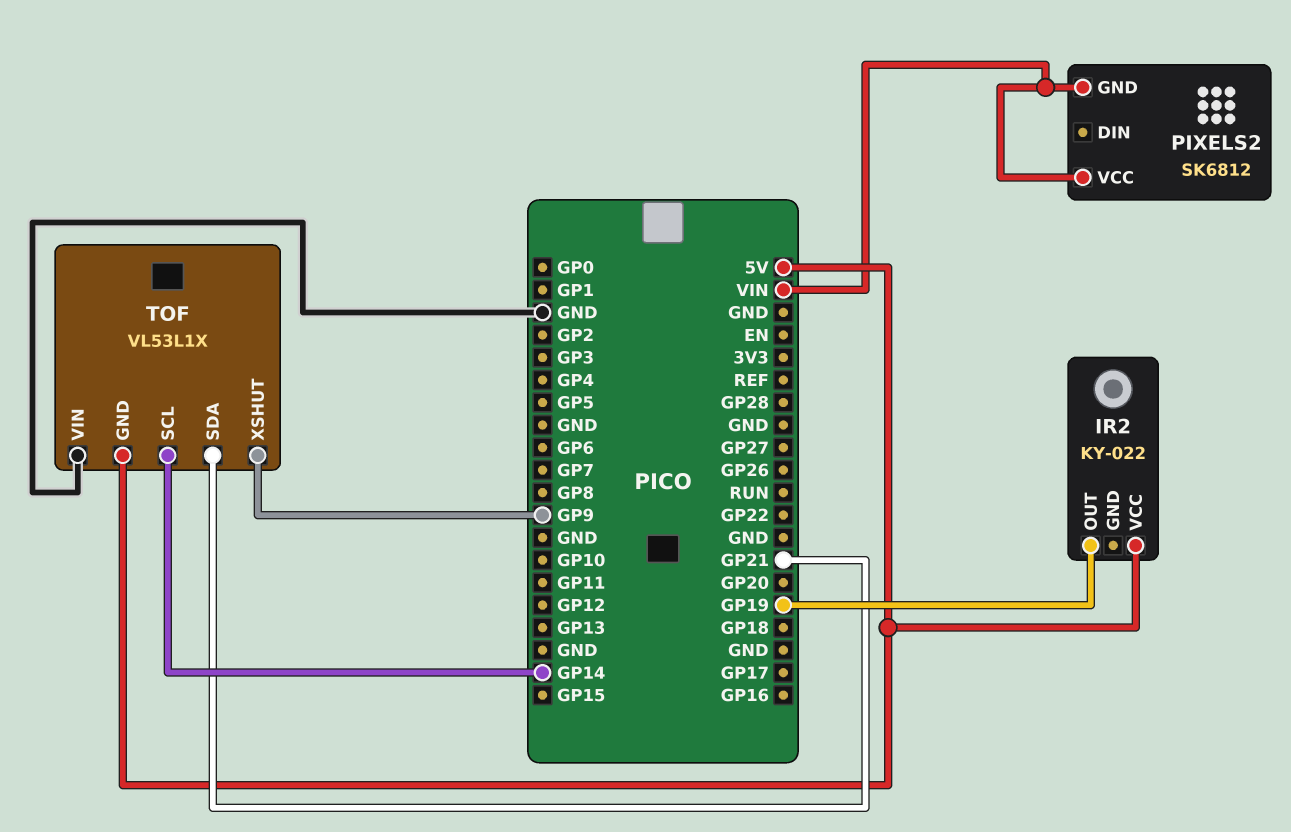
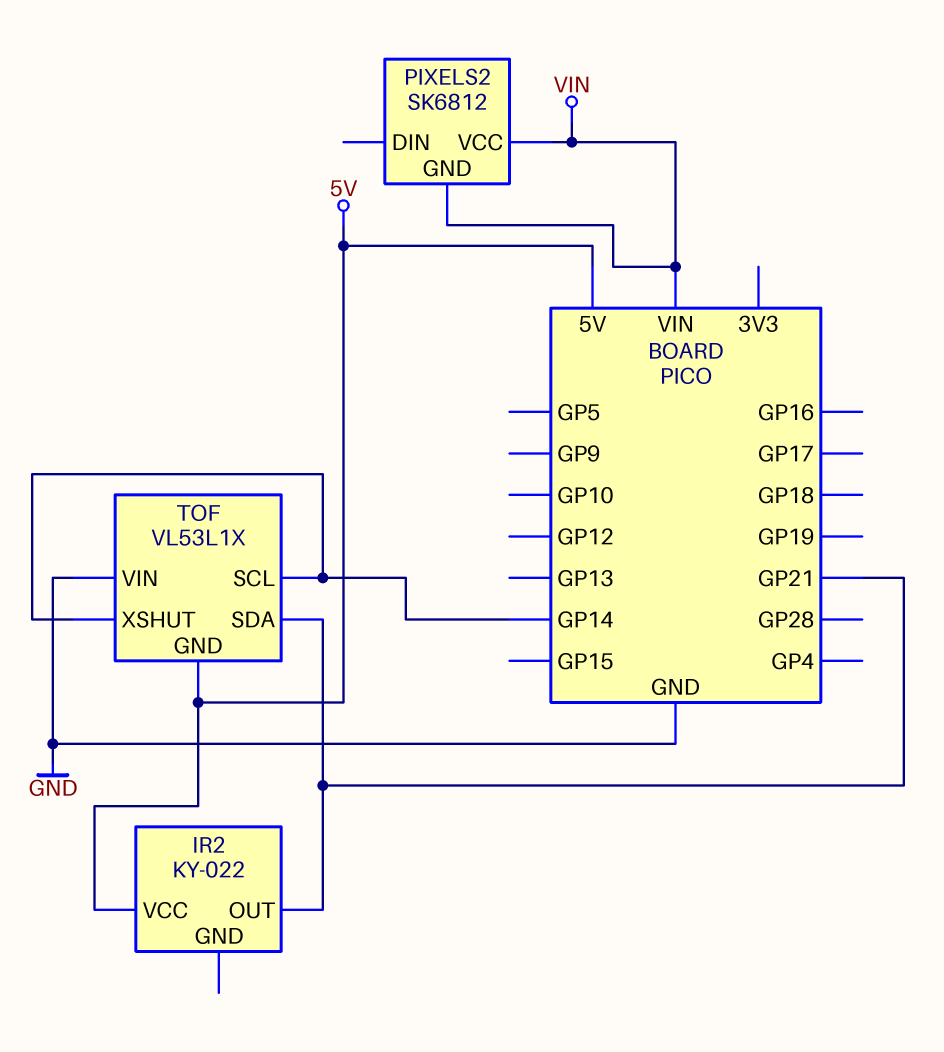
IR2 pin OUT: GP19 -> GP21
TOF pin XSHUT: GP9 -> GP14

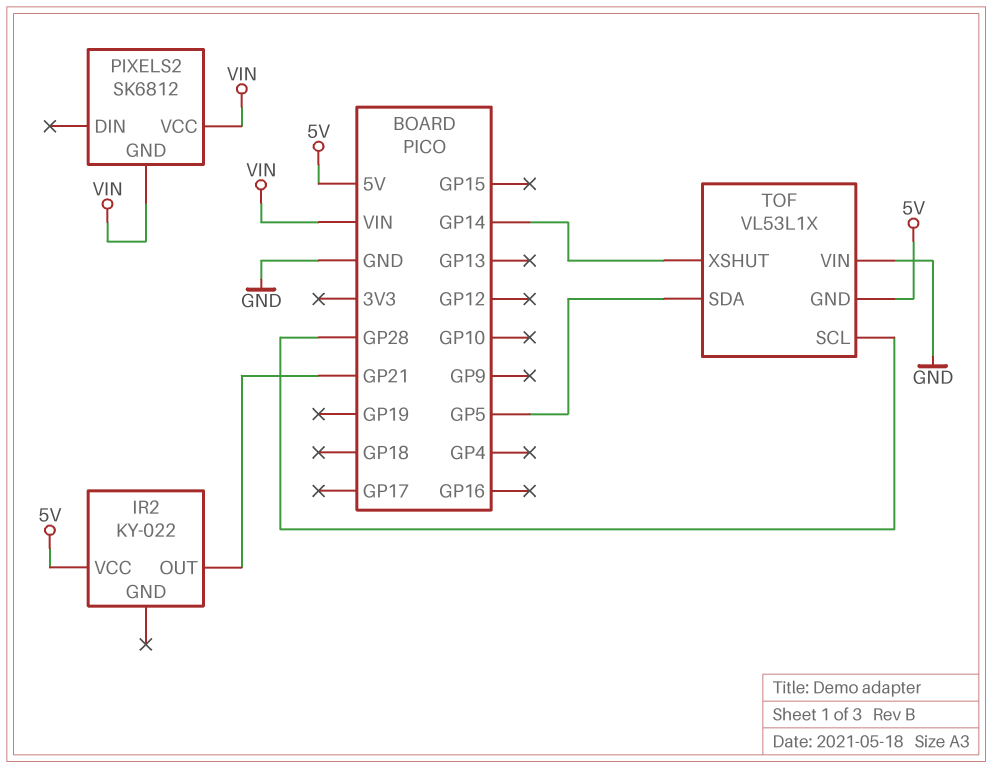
TOF pin SCL: GP14 -> GP28
TOF pin SDA: GP21 -> GP5

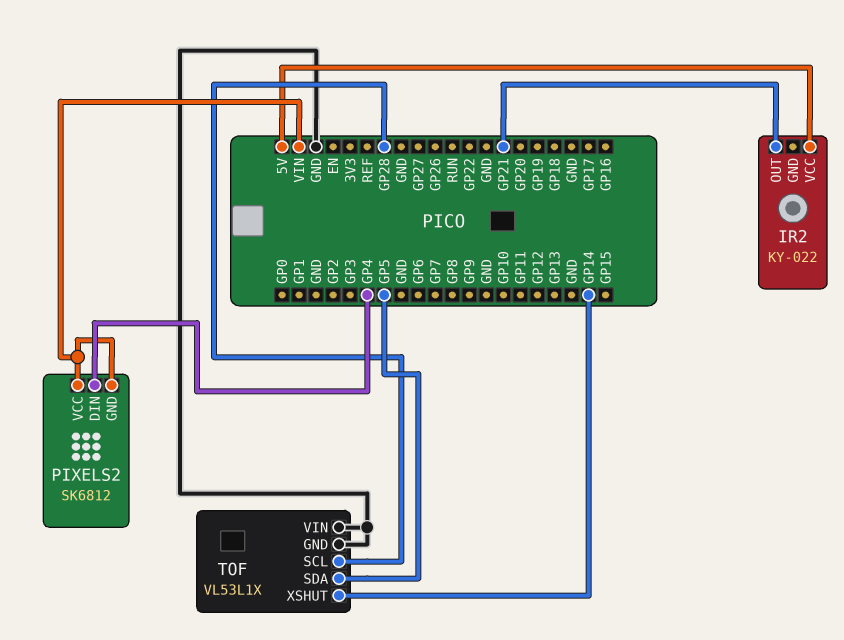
PIXELS2 pin DIN: none -> GP4
TOF pin GND: 5V -> GND

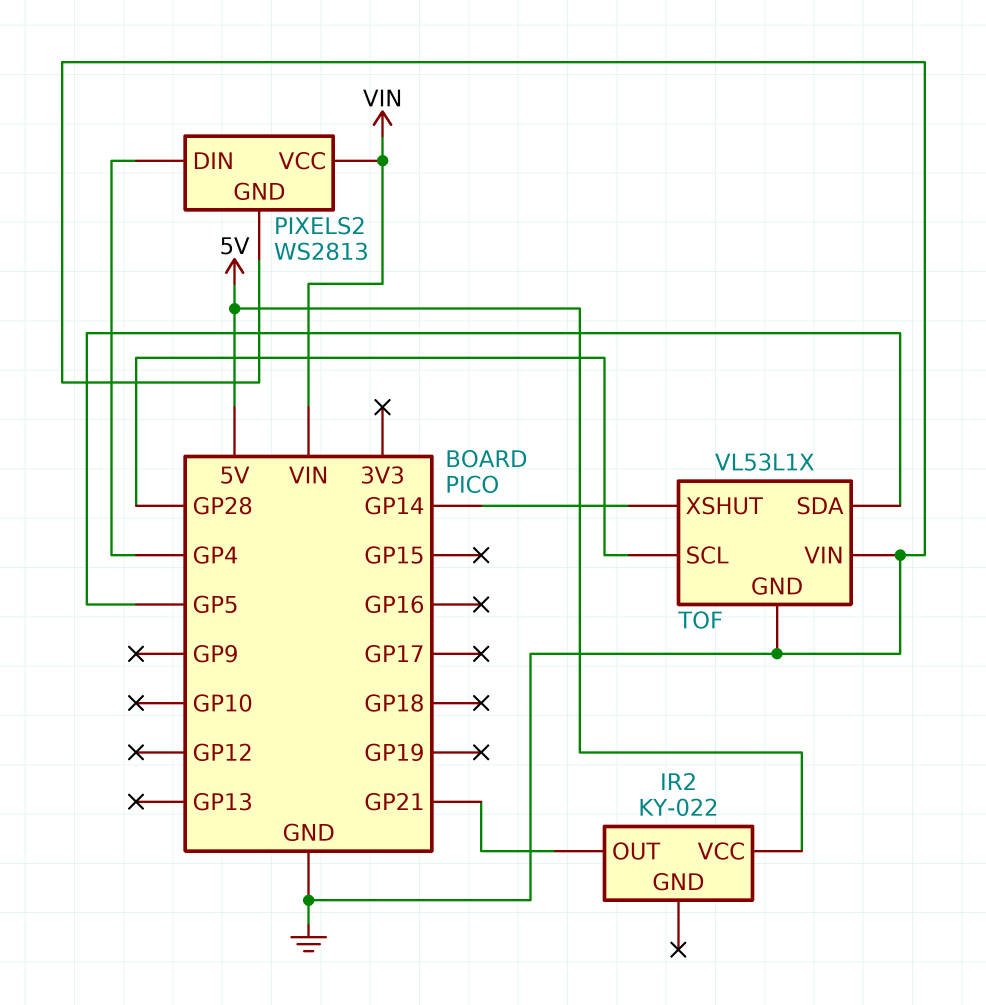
PIXELS2: SK6812 -> WS2813
PIXELS2 pin GND: VIN -> GND

